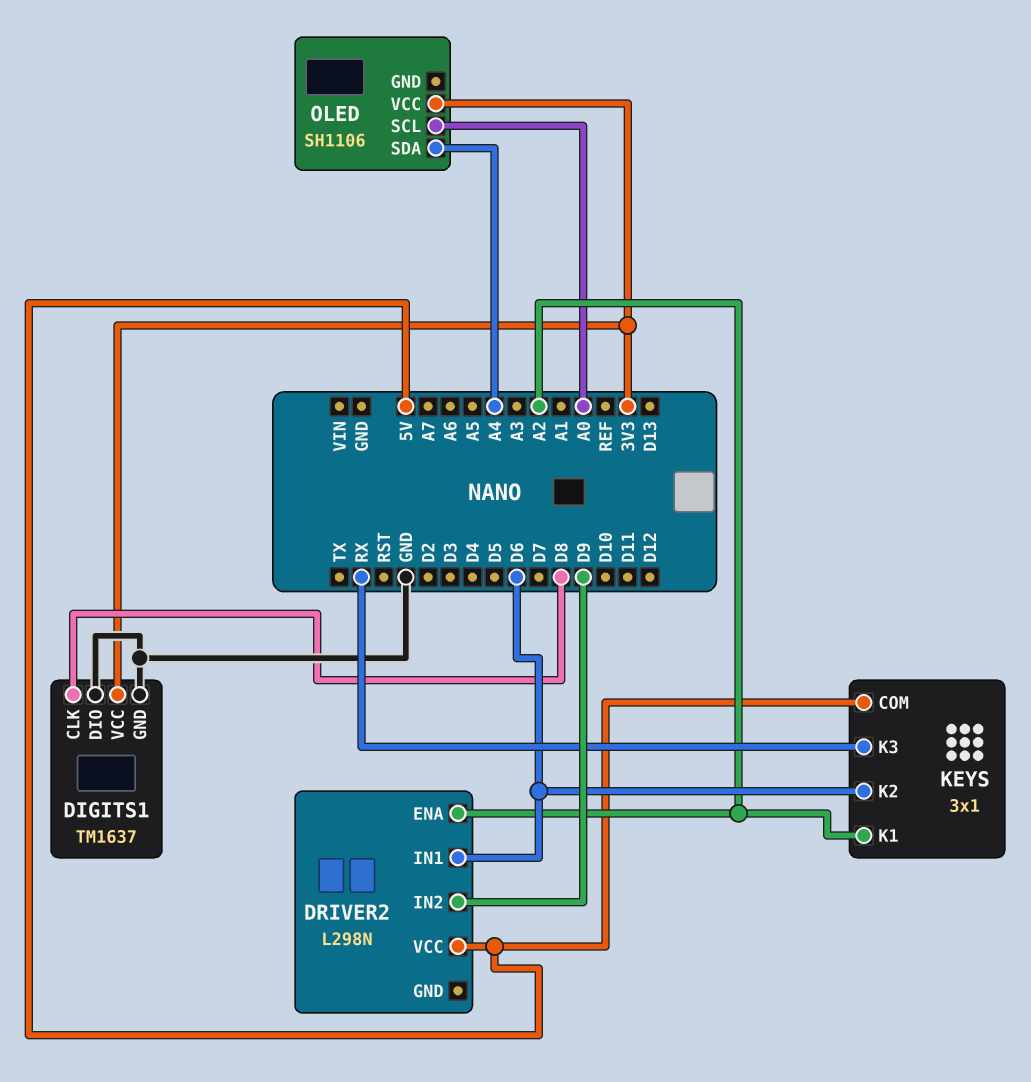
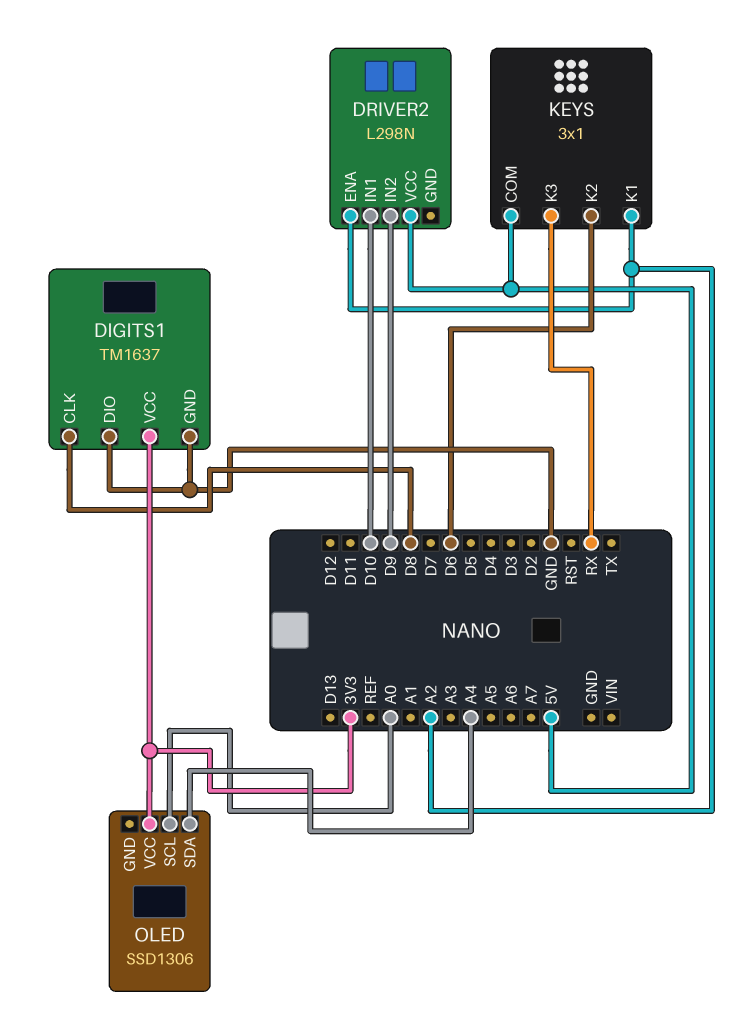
DRIVER2 pin IN1: D6 -> D10
OLED: SH1106 -> SSD1306

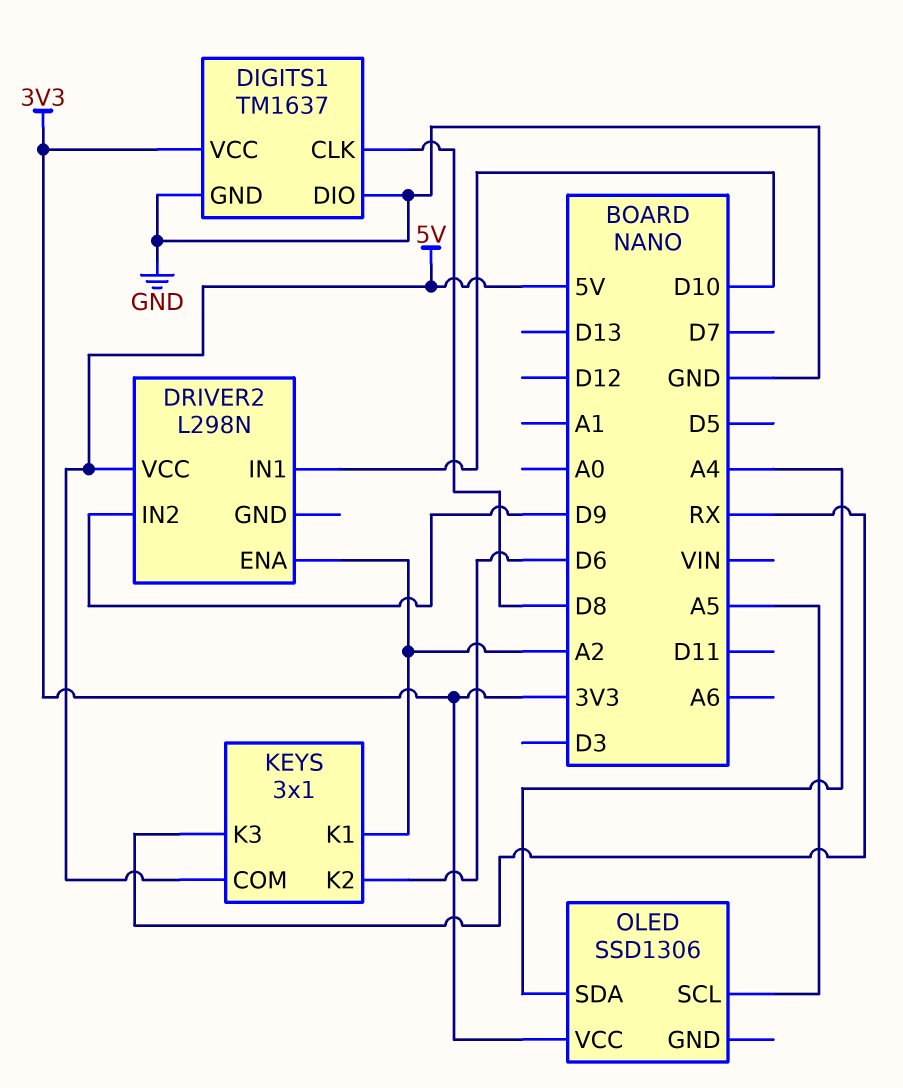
OLED pin SCL: A0 -> A5

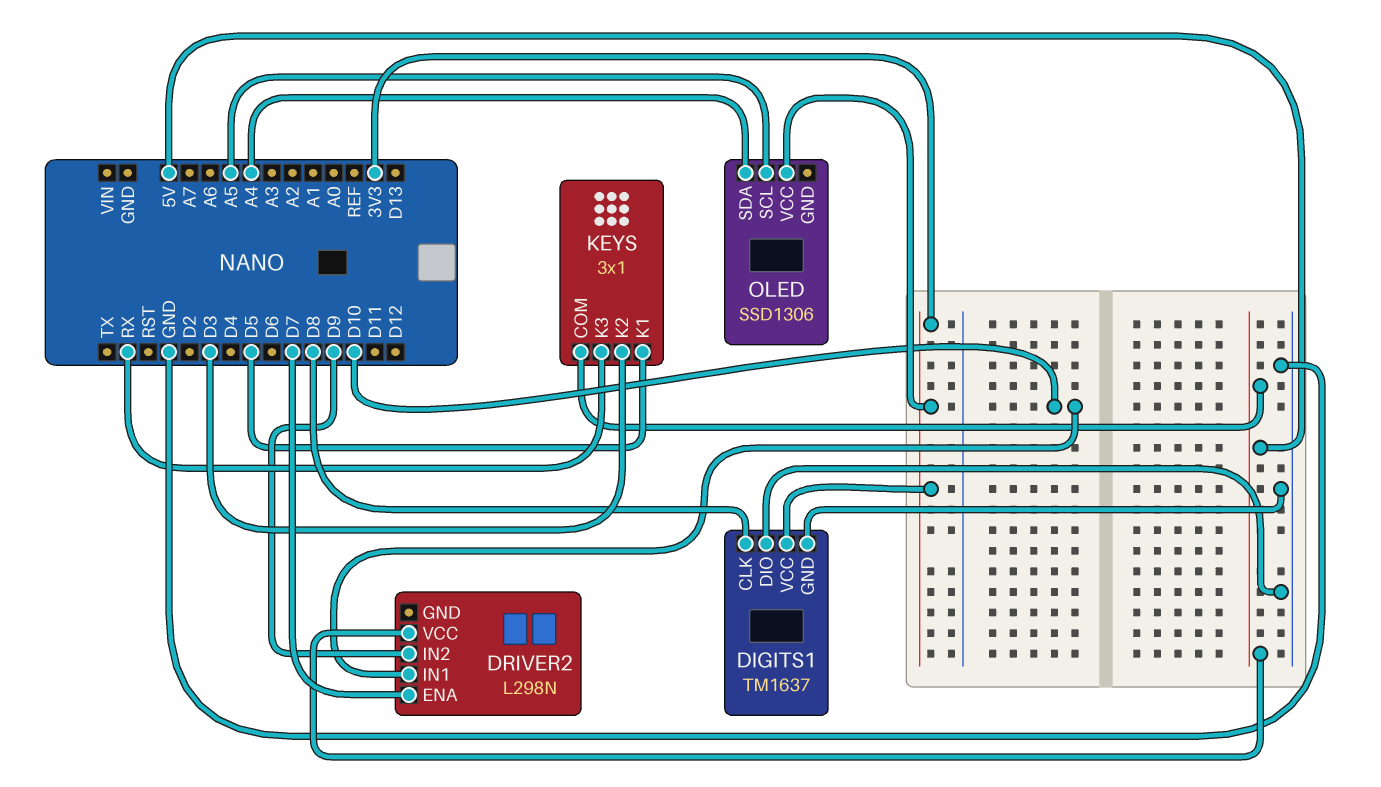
DRIVER2 pin ENA: A2 -> D7
KEYS pin K1: A2 -> D5
KEYS pin K2: D6 -> D3

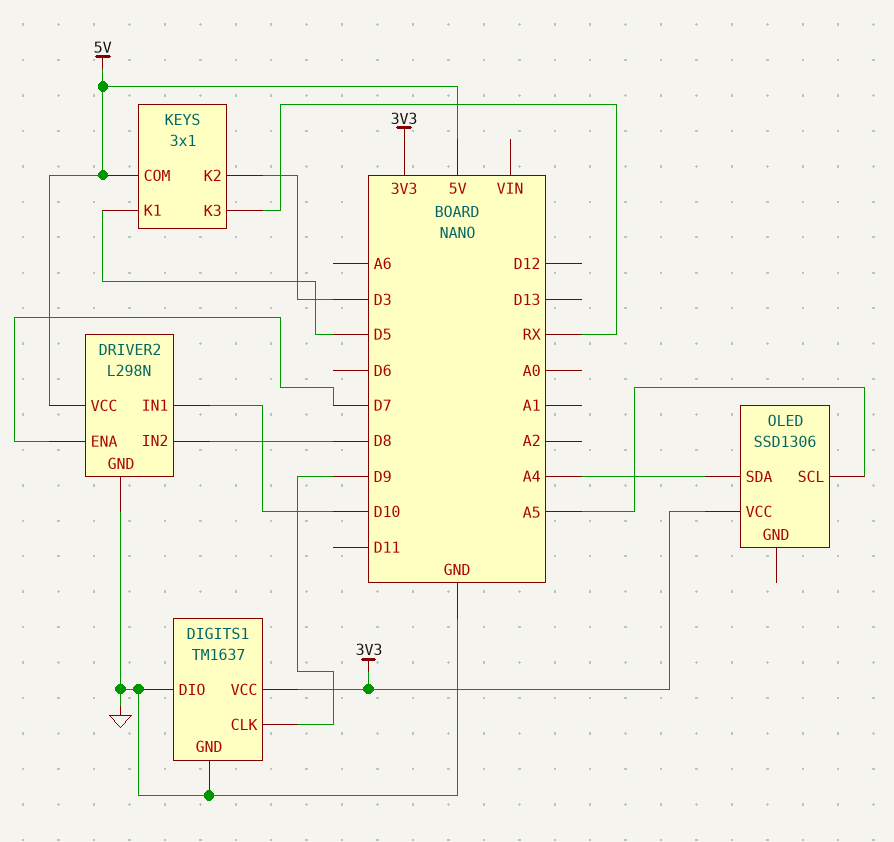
DIGITS1 pin CLK: D8 -> D9
DRIVER2 pin GND: none -> GND
DRIVER2 pin IN2: D9 -> D8

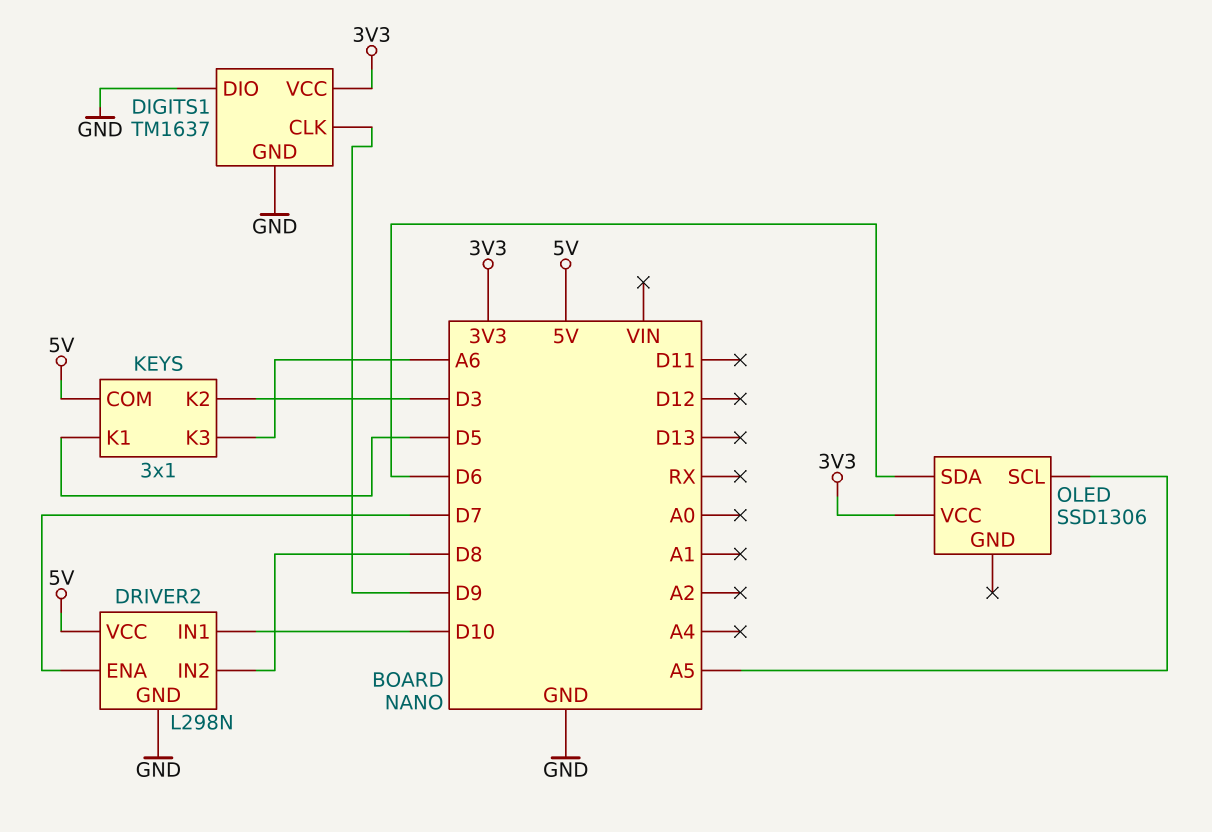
KEYS pin K3: RX -> A6
OLED pin SDA: A4 -> D6

